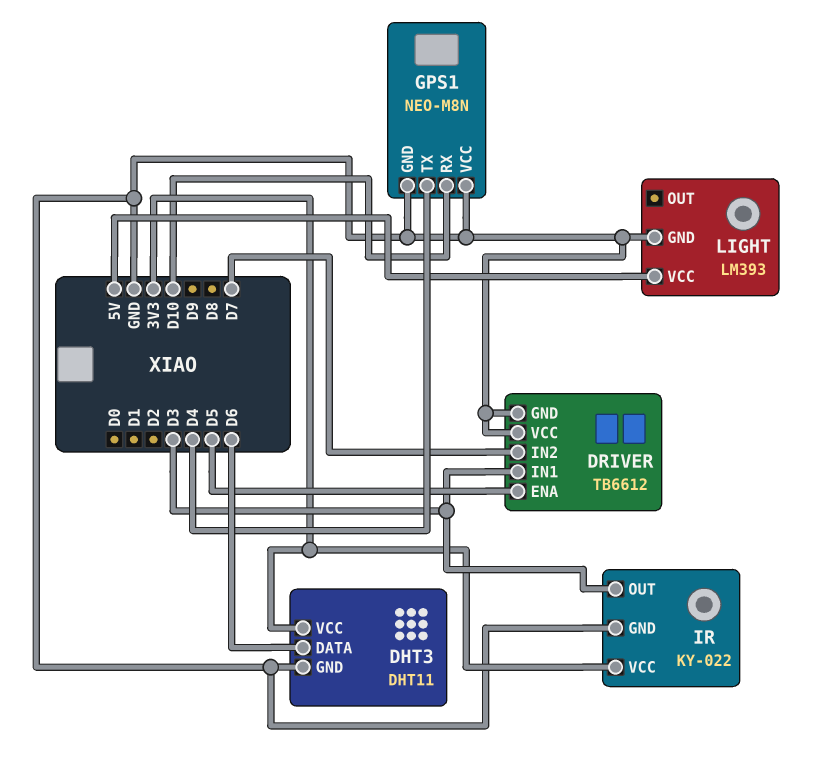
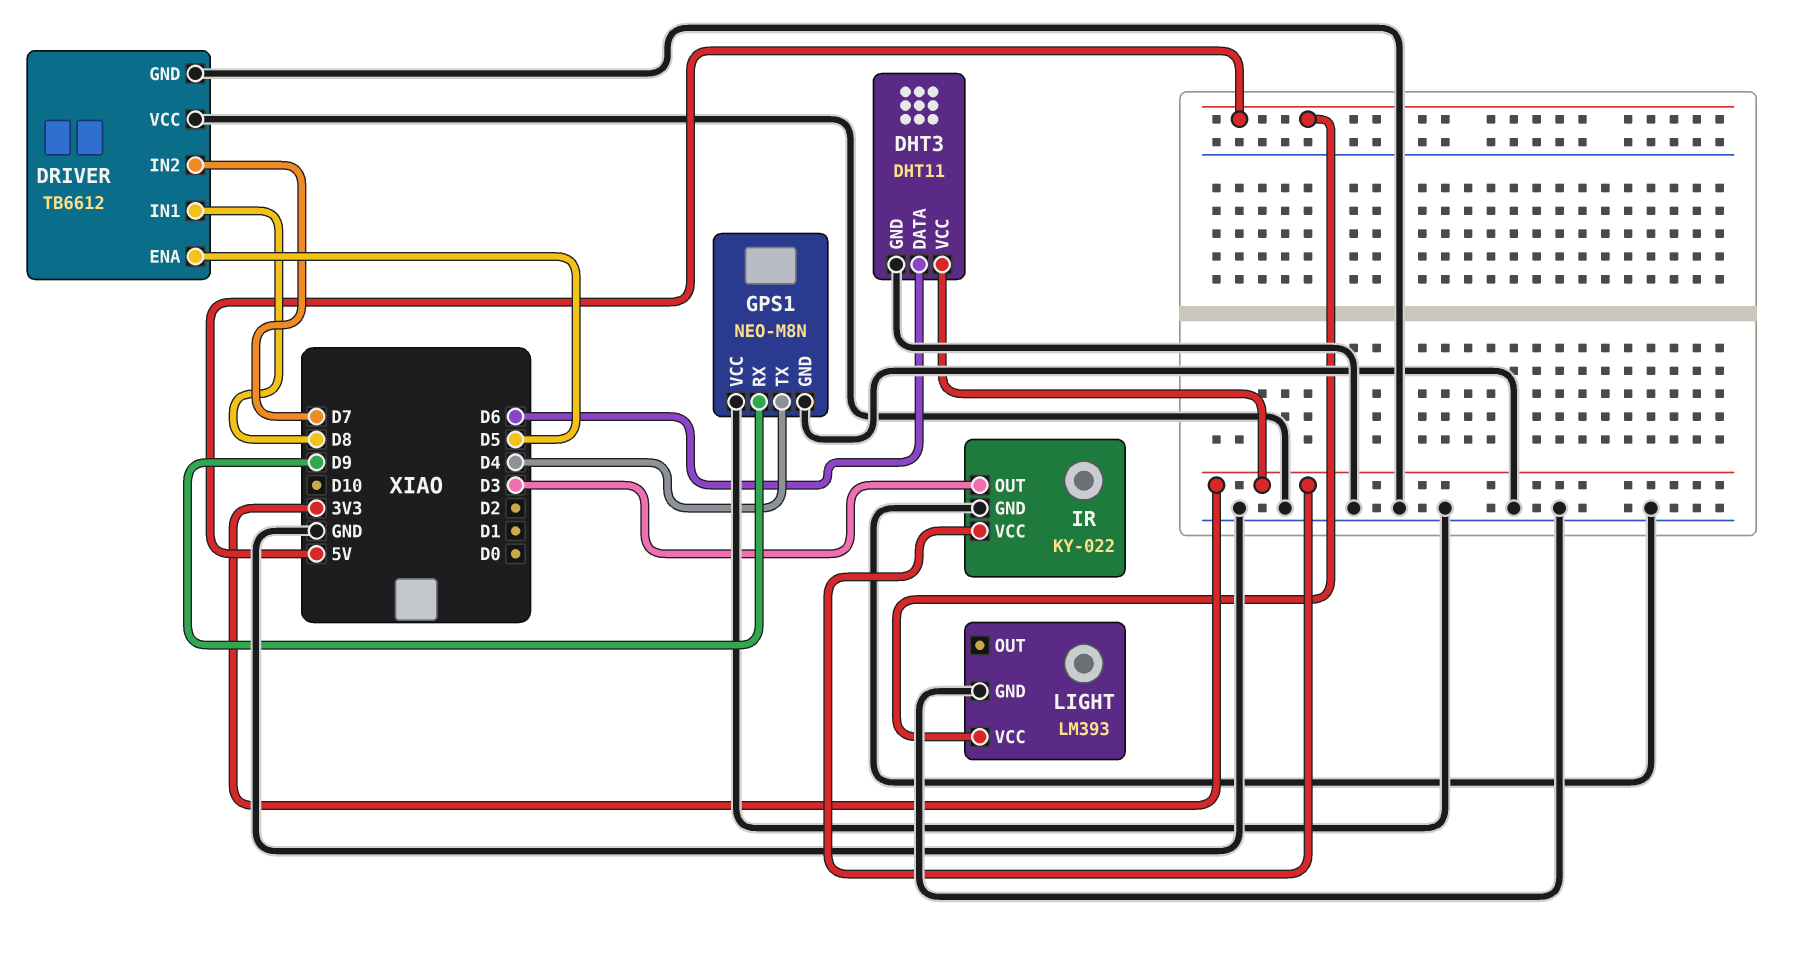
DRIVER pin IN1: D3 -> D8
GPS1 pin RX: D10 -> D9

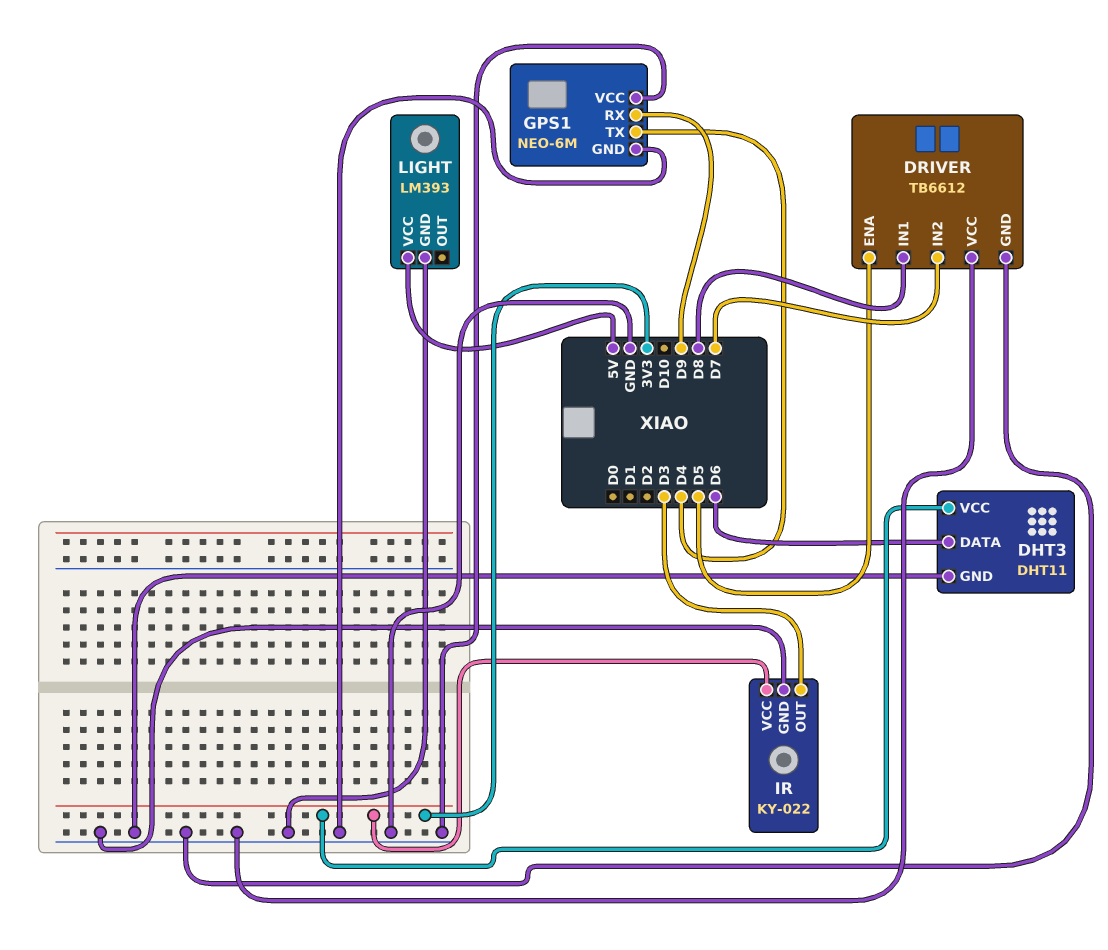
GPS1: NEO-M8N -> NEO-6M

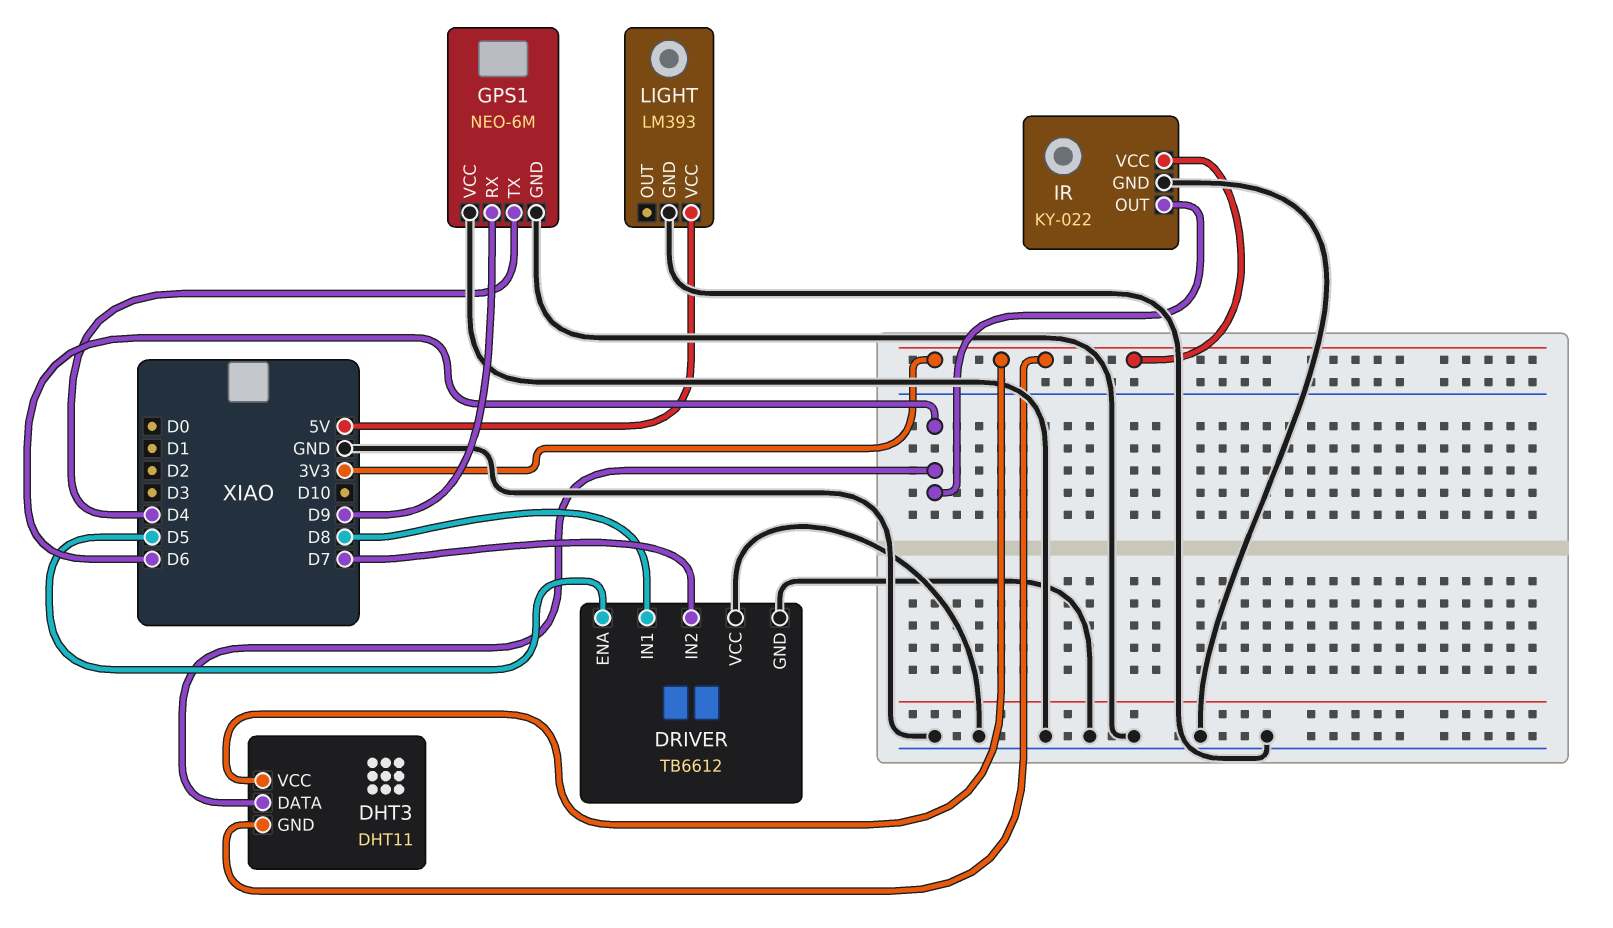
DHT3 pin GND: GND -> 3V3
IR pin OUT: D3 -> D6

